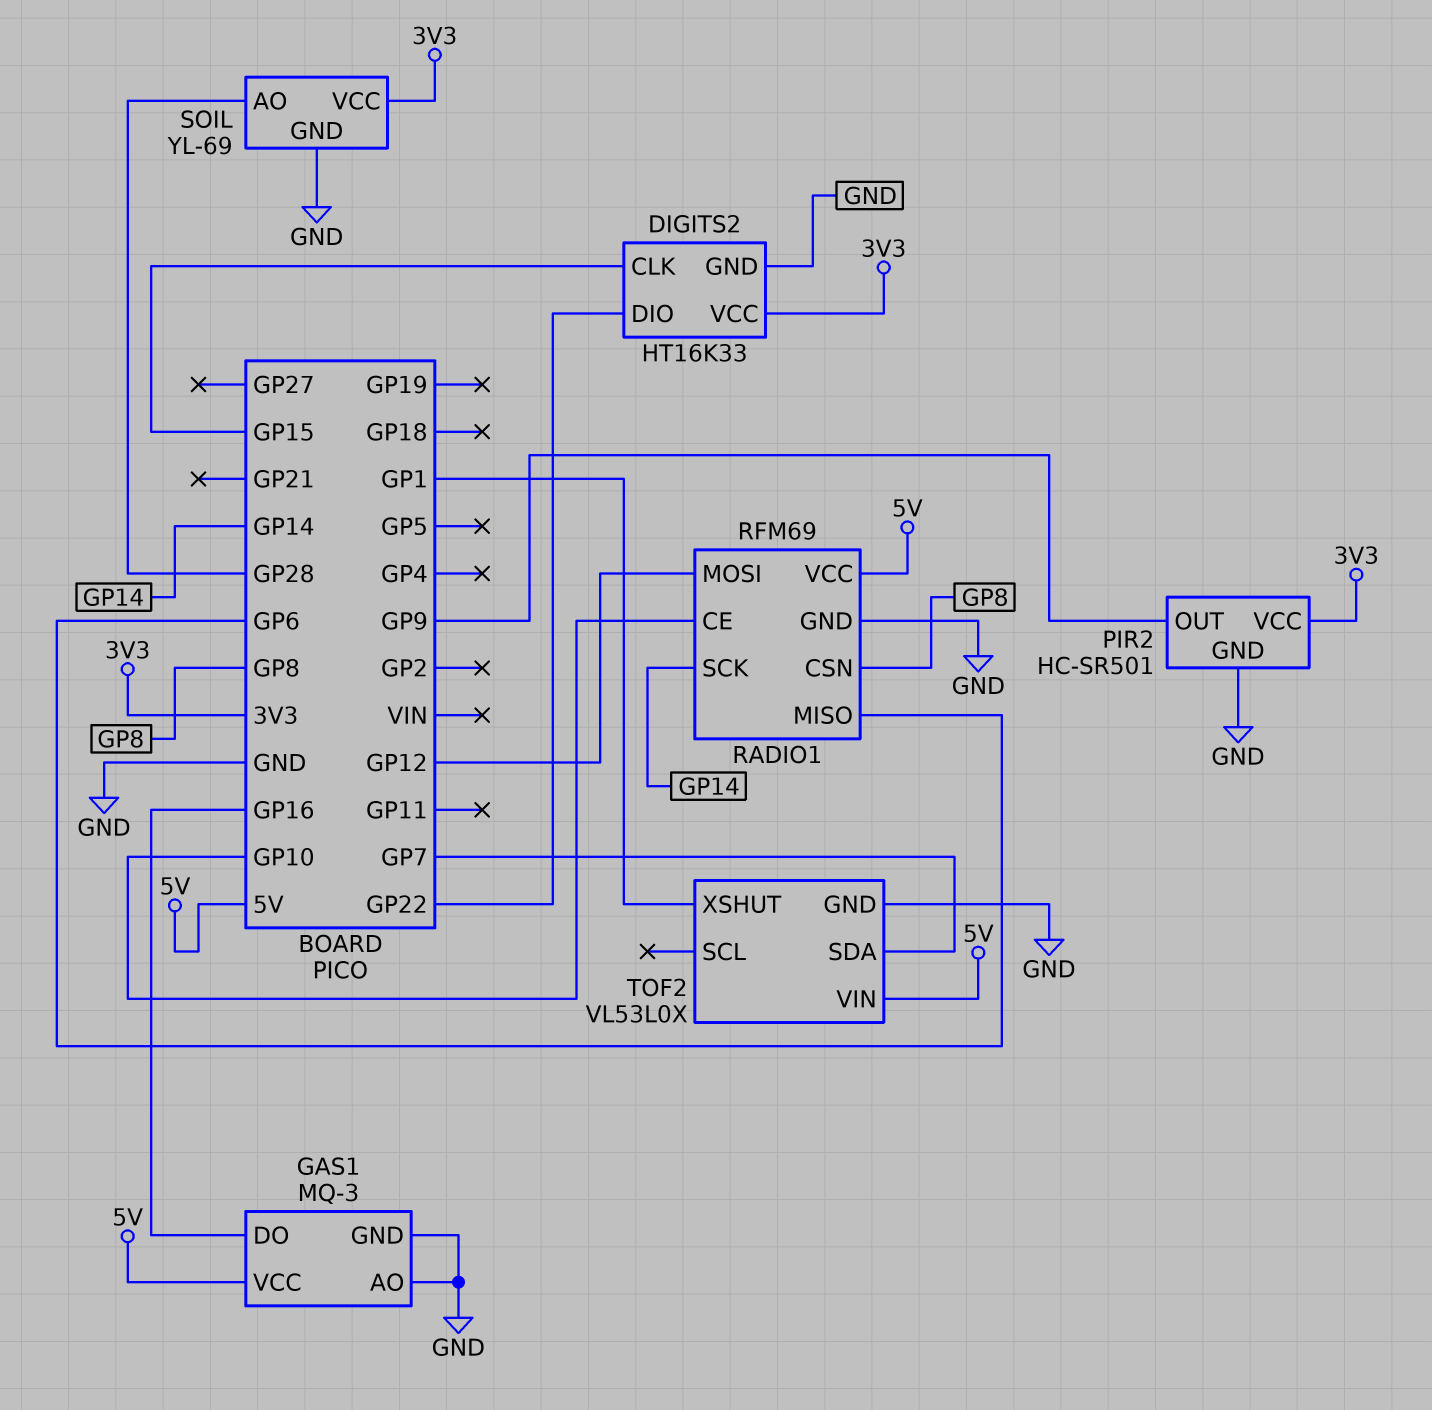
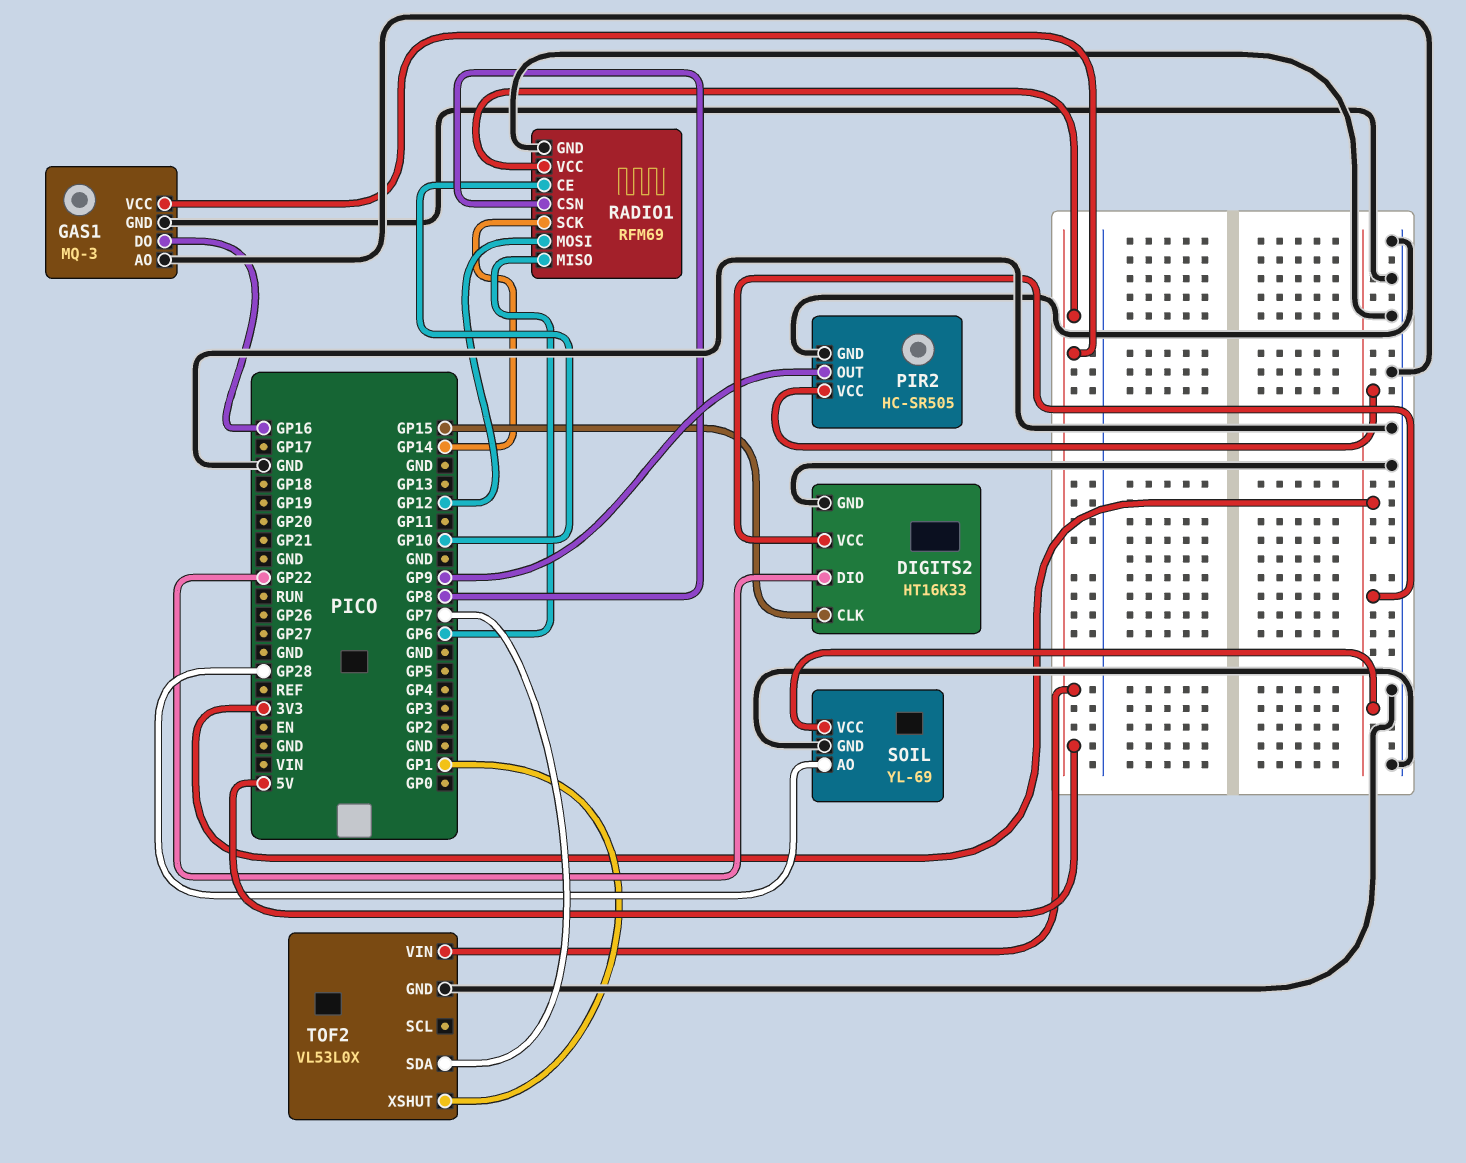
PIR2: HC-SR501 -> HC-SR505

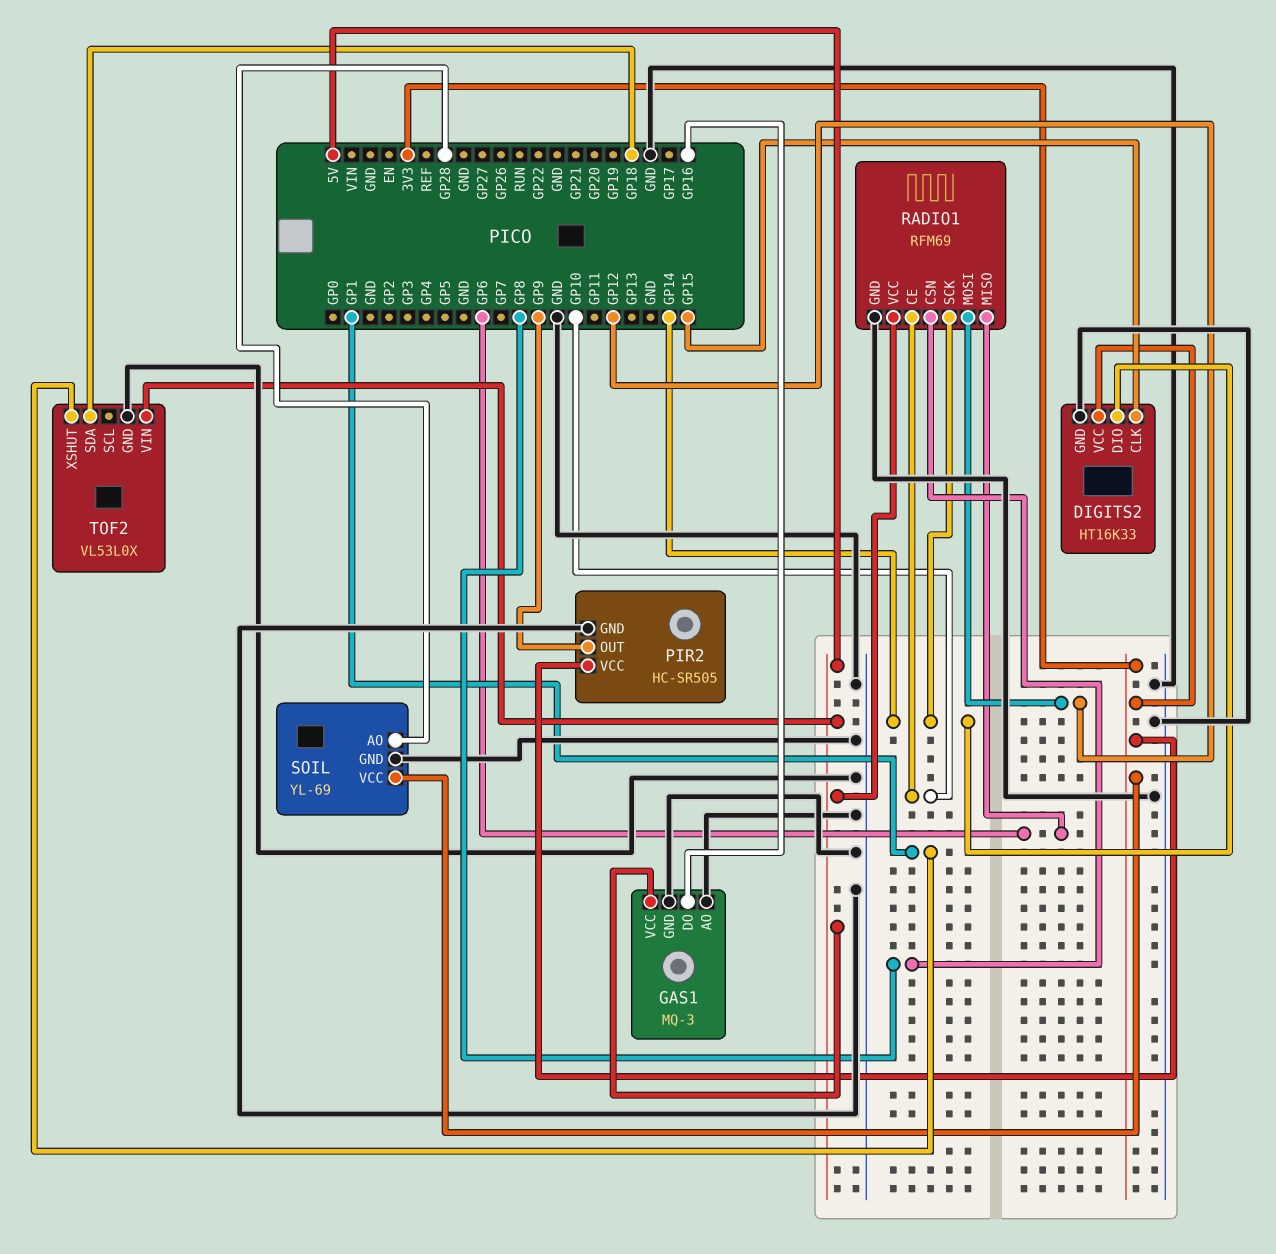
DIGITS2 pin DIO: GP22 -> GP14
TOF2 pin SDA: GP7 -> GP18

